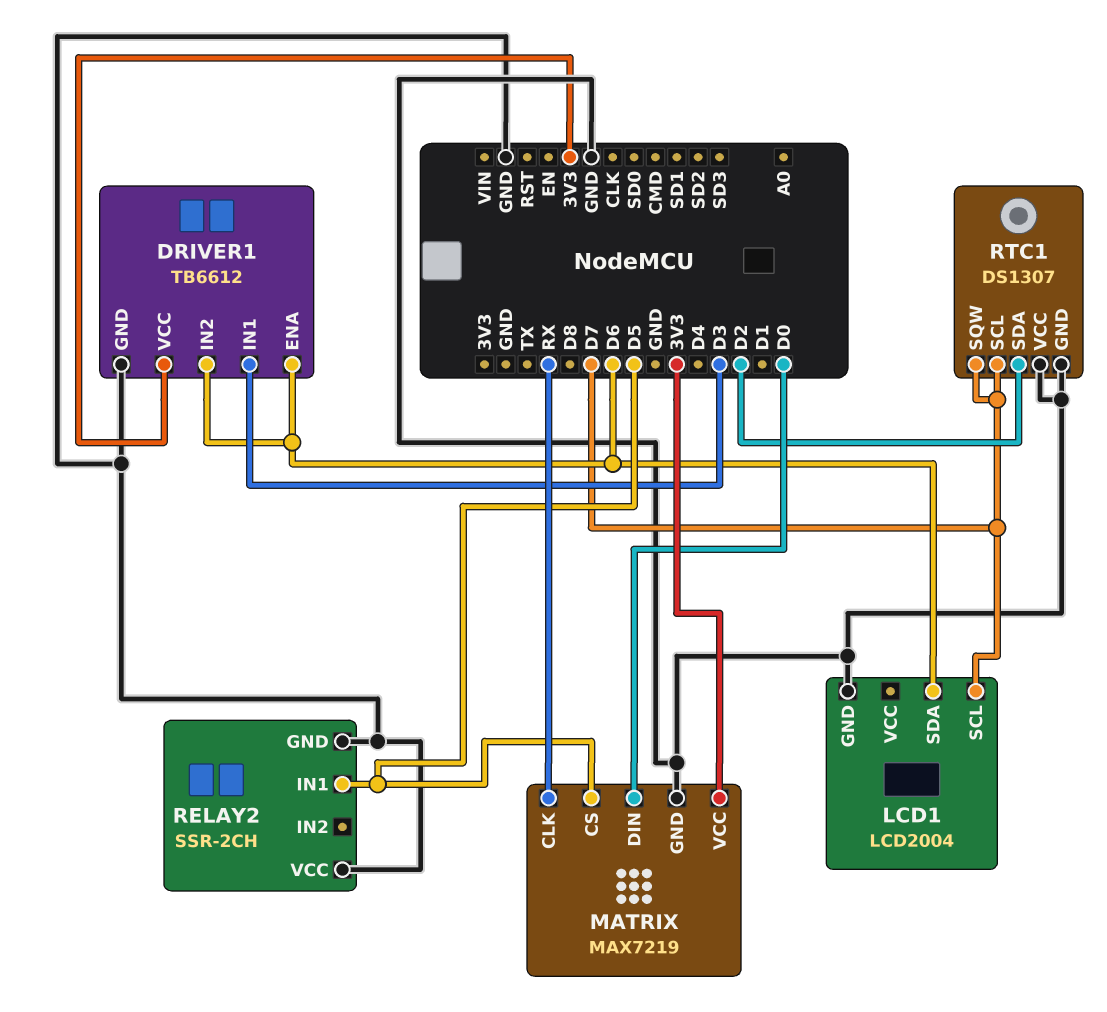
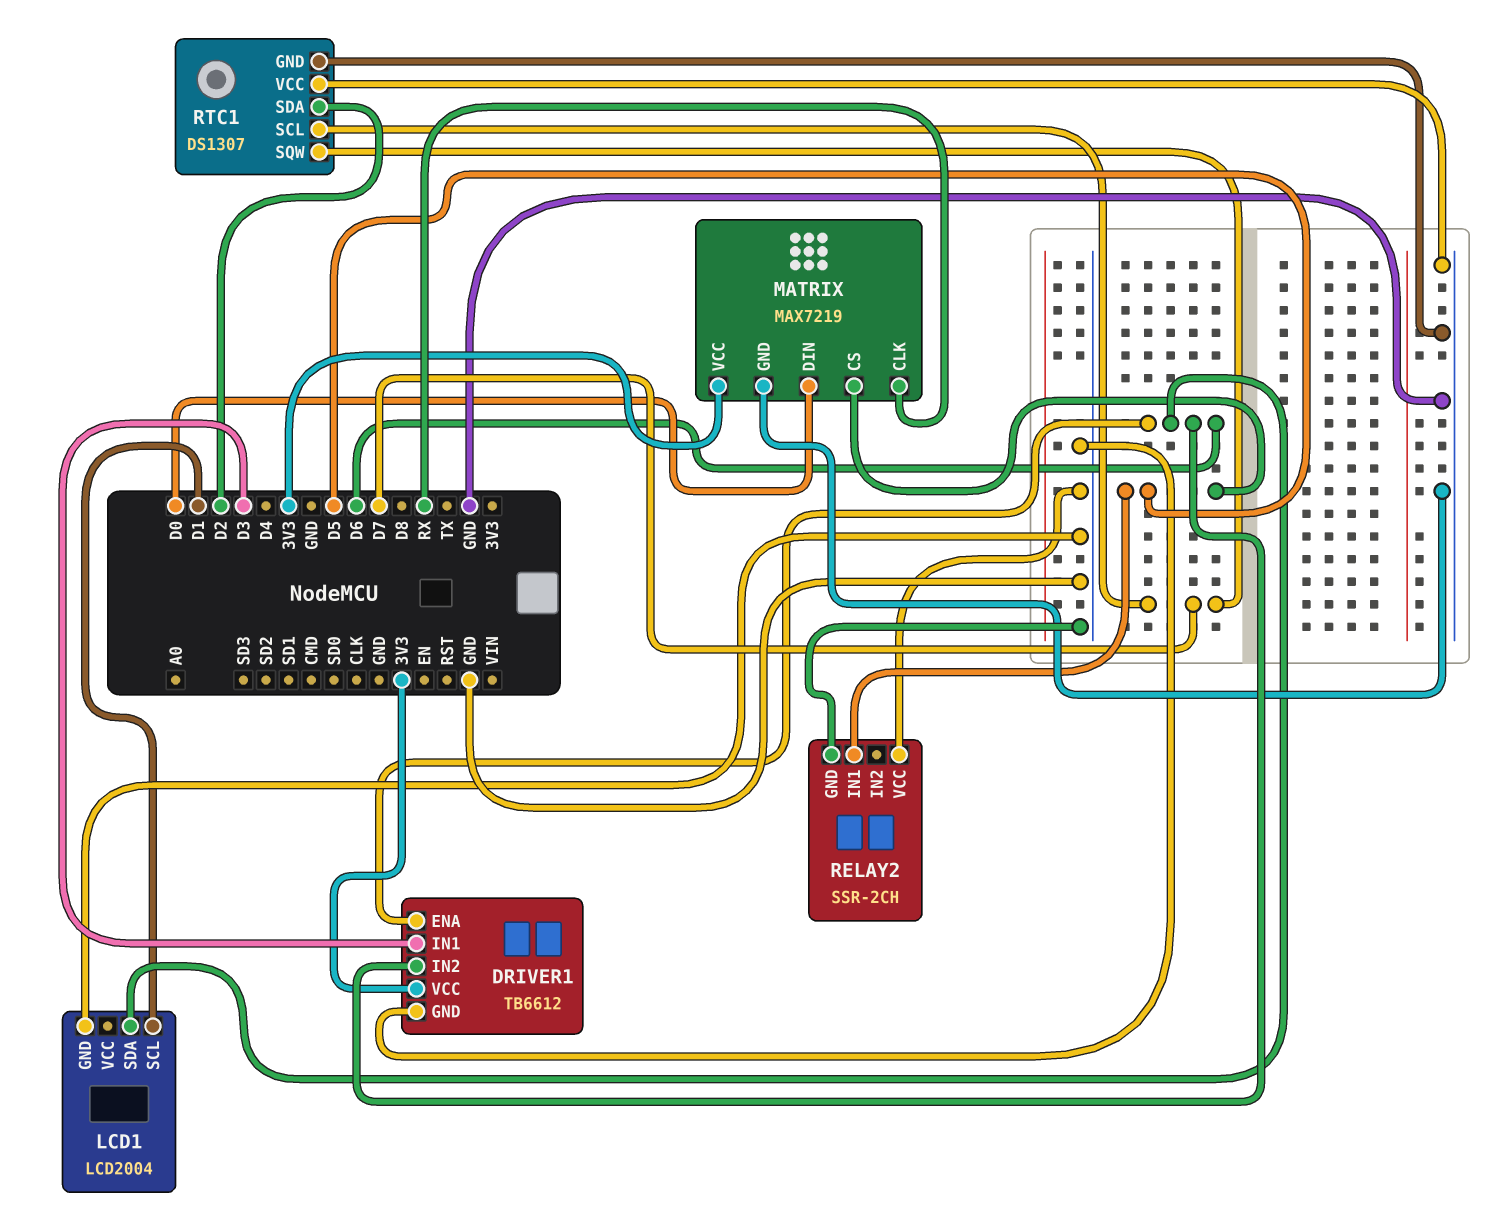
LCD1 pin SCL: D7 -> D1

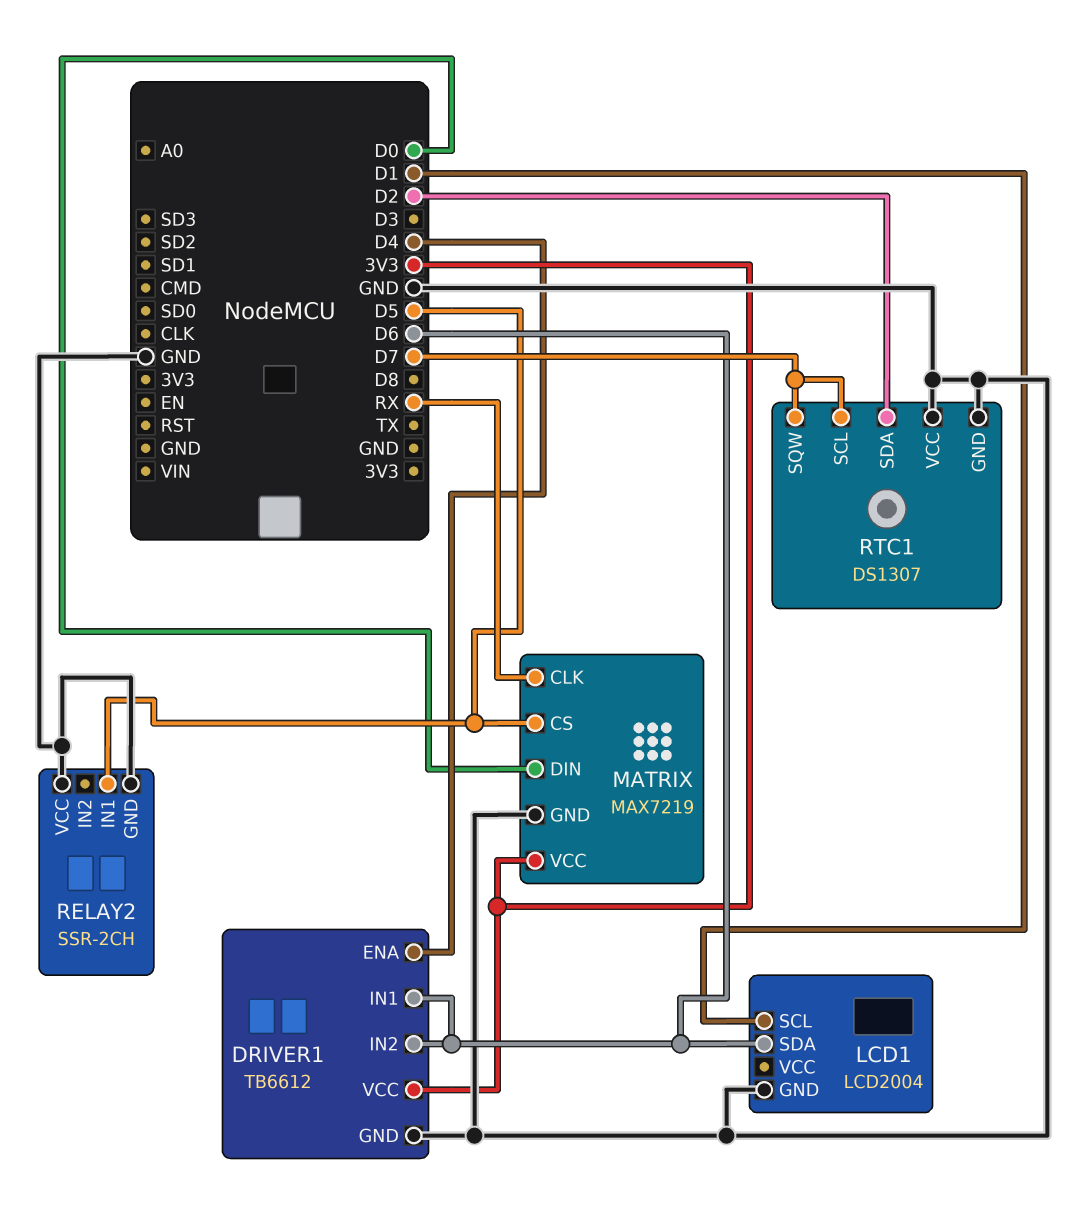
DRIVER1 pin ENA: D6 -> D4
DRIVER1 pin IN1: D3 -> D6

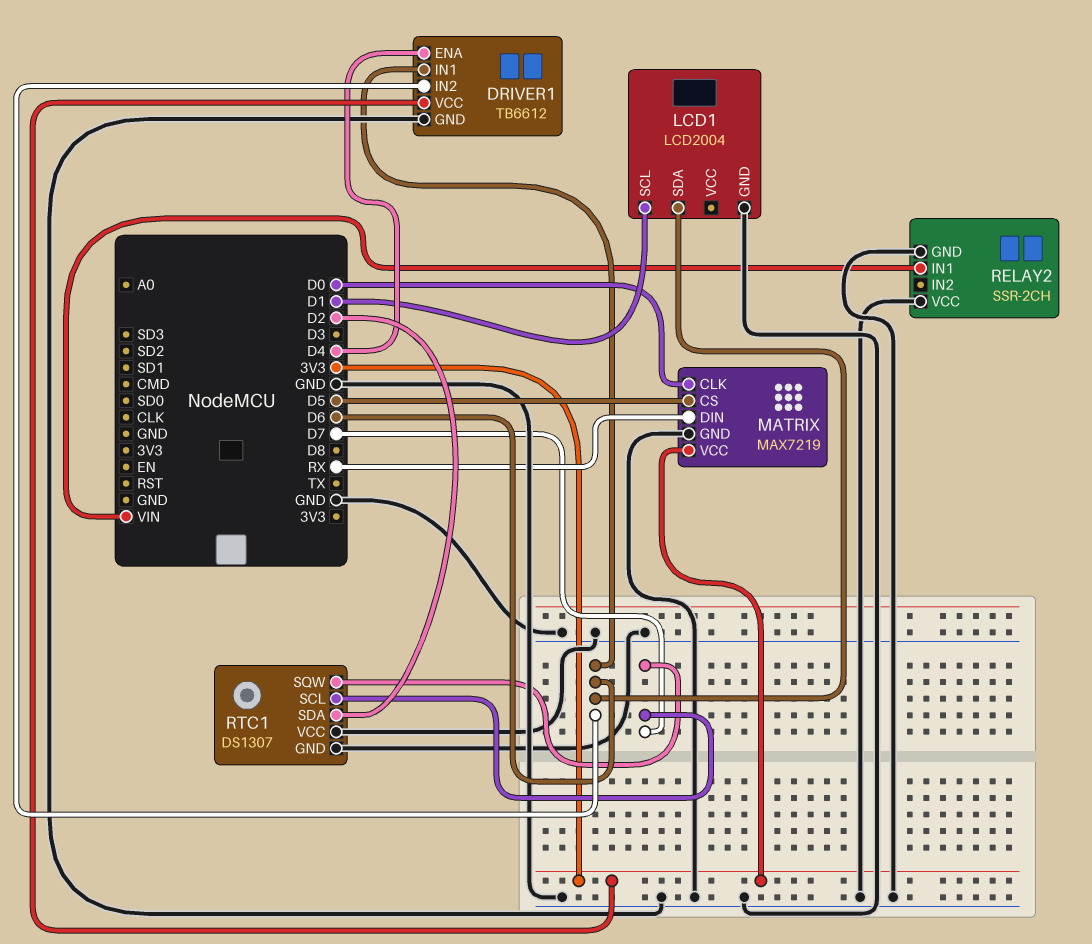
MATRIX pin CLK: RX -> D0
MATRIX pin DIN: D0 -> RX
RELAY2 pin IN1: D5 -> VIN

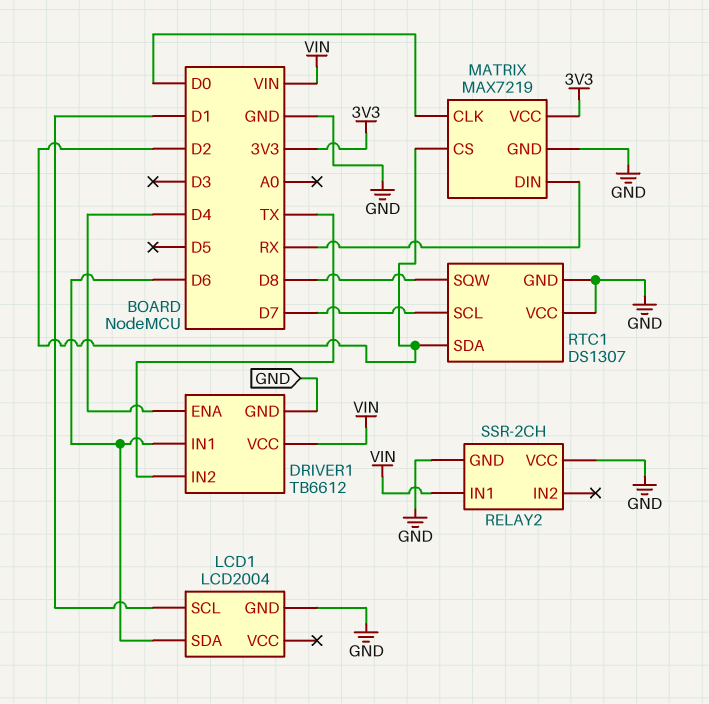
DRIVER1 pin IN2: D6 -> TX
DRIVER1 pin VCC: 3V3 -> VIN
MATRIX pin CS: D5 -> D2
RTC1 pin SQW: D7 -> D8

